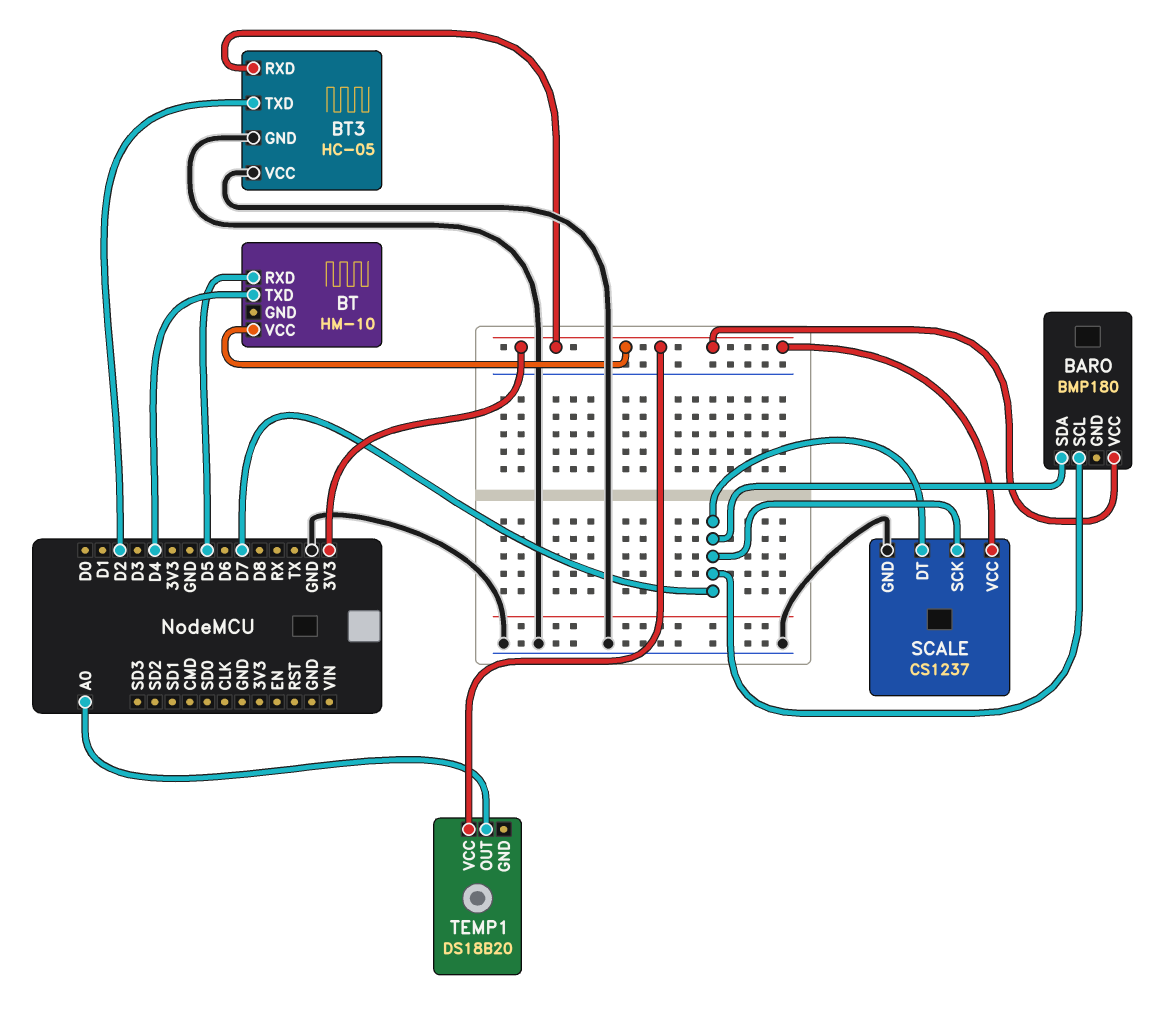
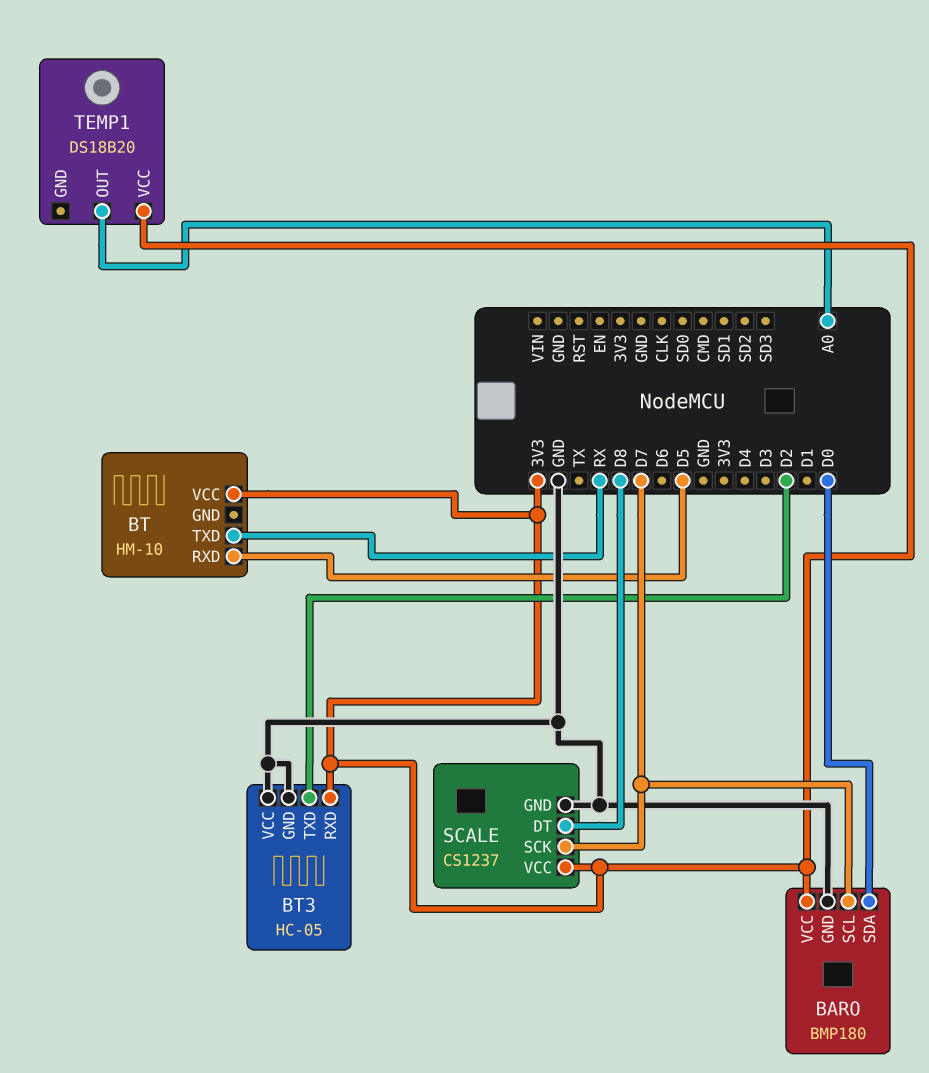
BARO pin GND: none -> GND
BARO pin SDA: D7 -> D0
BT pin TXD: D4 -> RX
SCALE pin DT: D7 -> D8

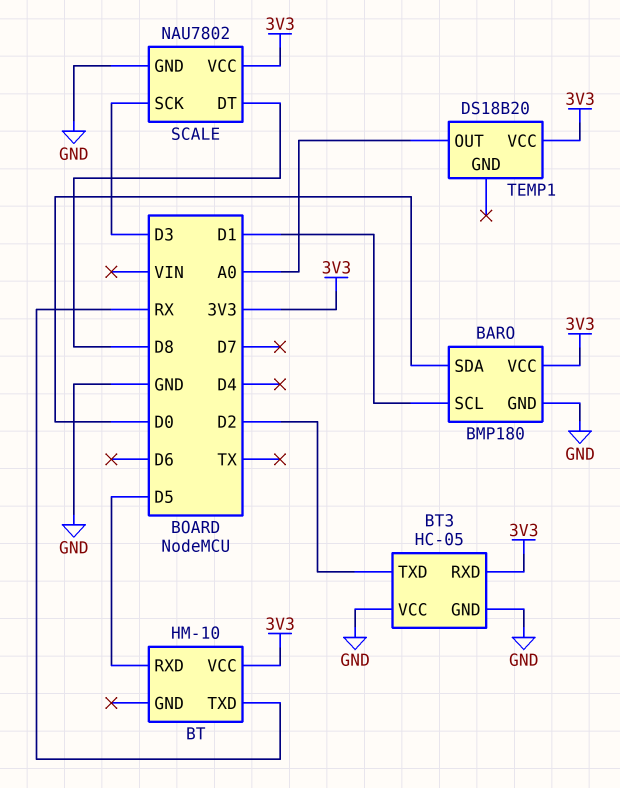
BARO pin SCL: D7 -> D1
SCALE: CS1237 -> NAU7802
SCALE pin SCK: D7 -> D3

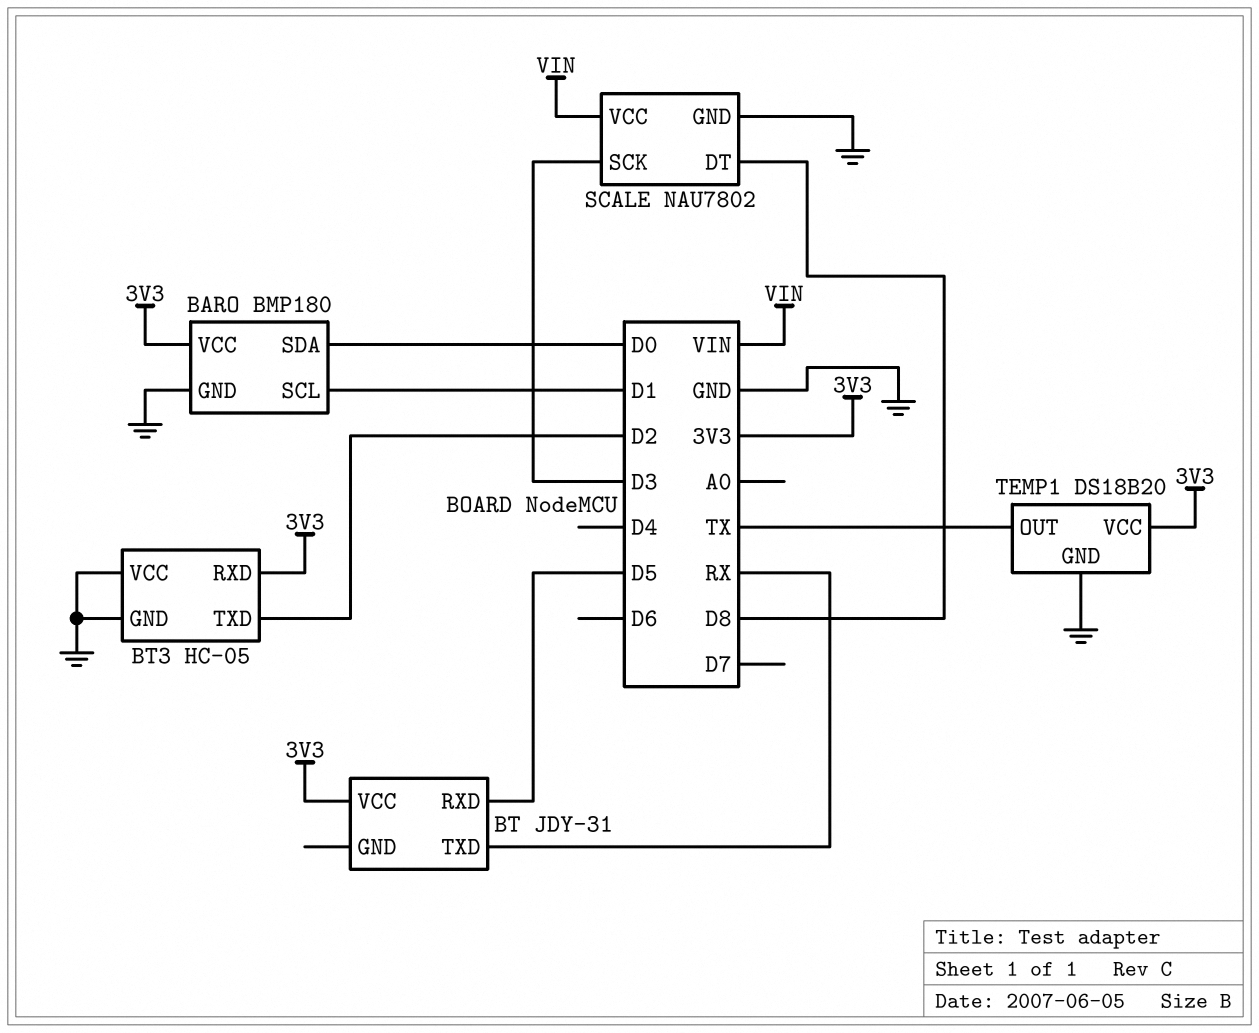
BT: HM-10 -> JDY-31
SCALE pin VCC: 3V3 -> VIN
TEMP1 pin GND: none -> GND
TEMP1 pin OUT: A0 -> TX

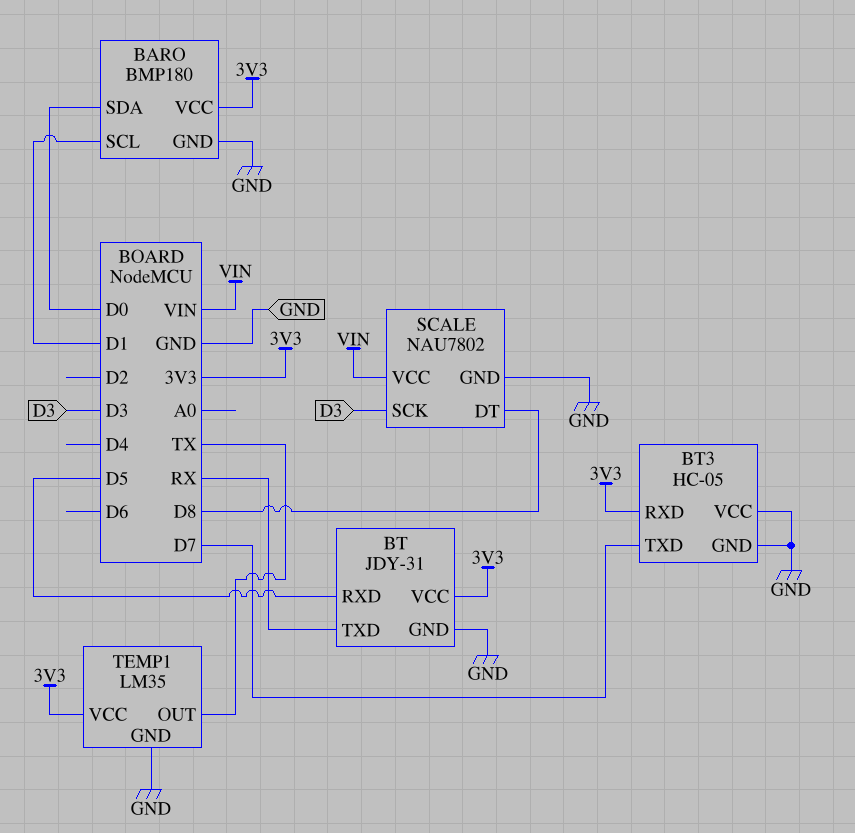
BT pin GND: none -> GND
BT3 pin TXD: D2 -> D7
TEMP1: DS18B20 -> LM35

